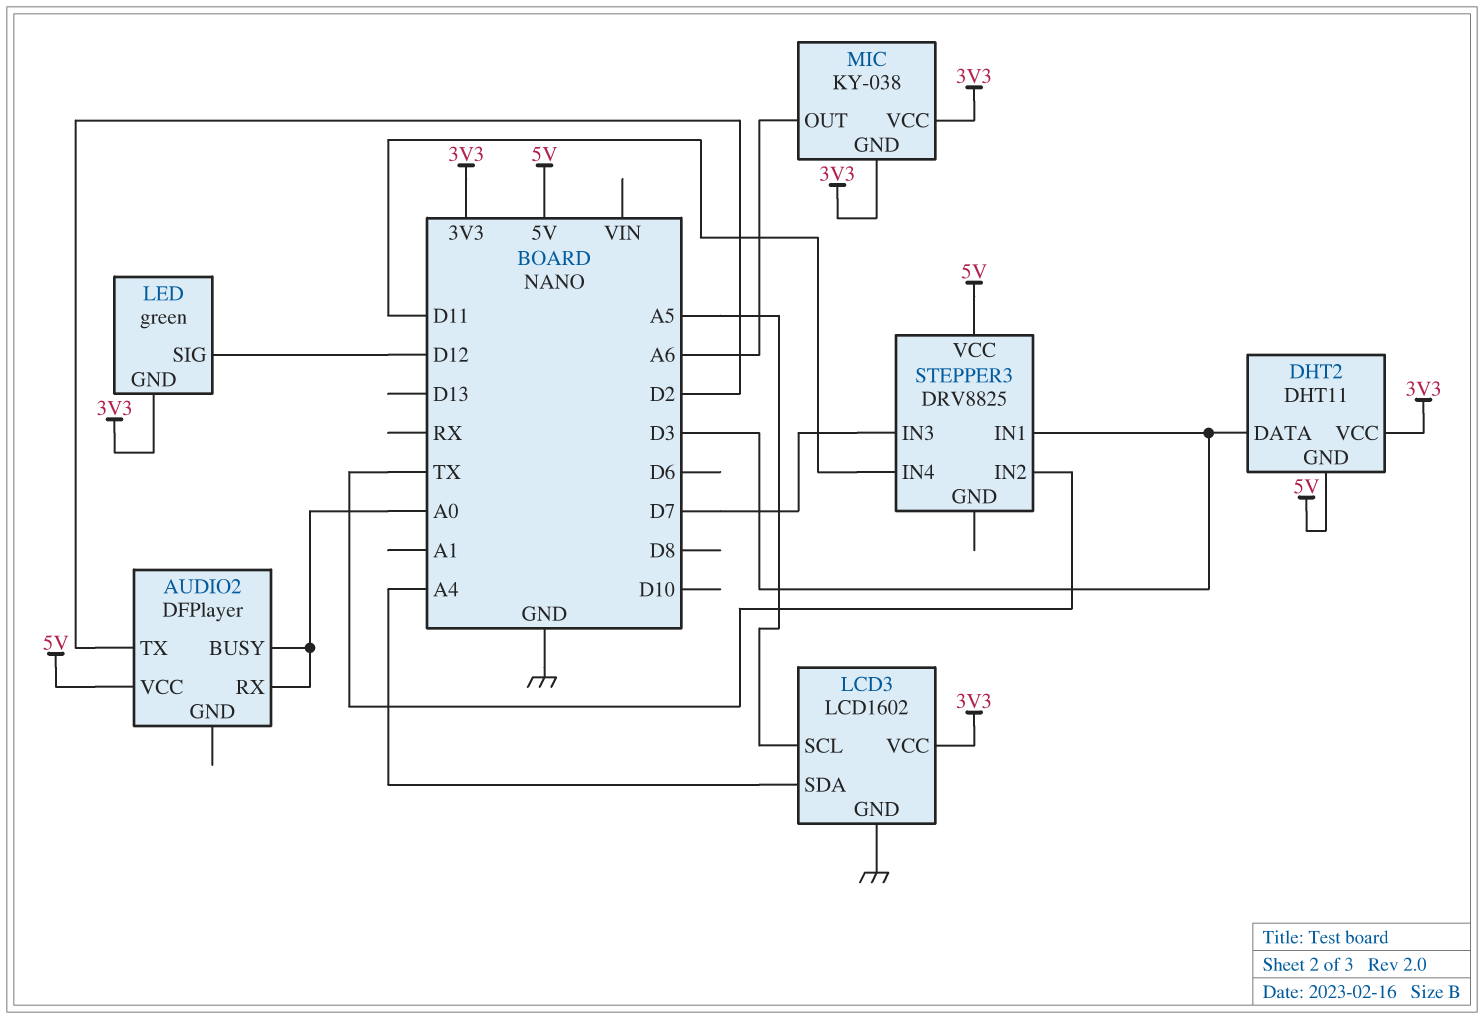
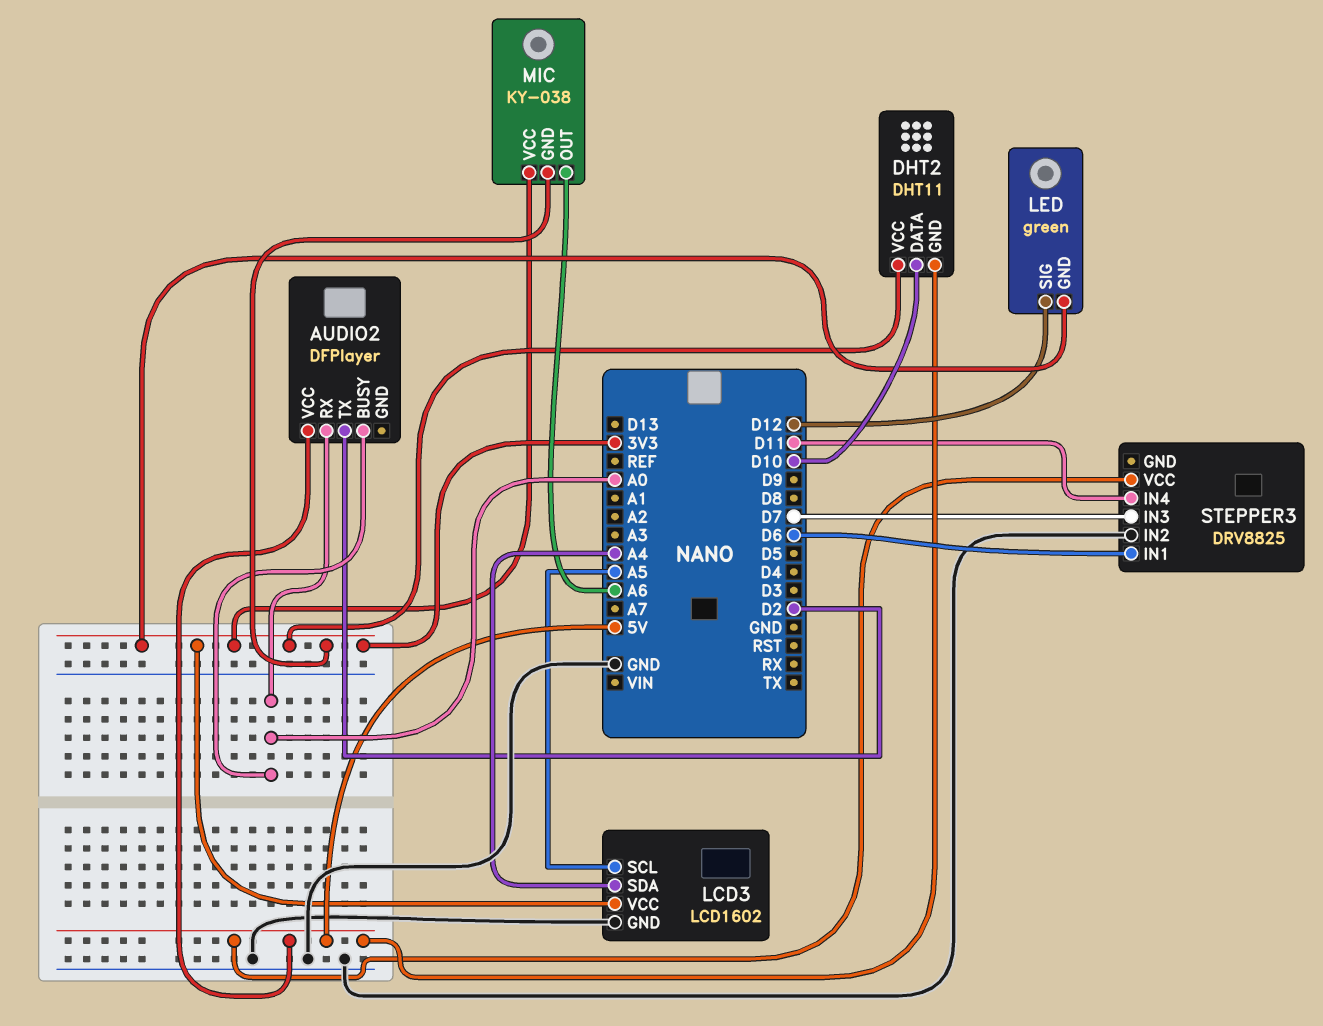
DHT2 pin DATA: D3 -> D10
STEPPER3 pin IN1: D3 -> D6
STEPPER3 pin IN2: TX -> GND

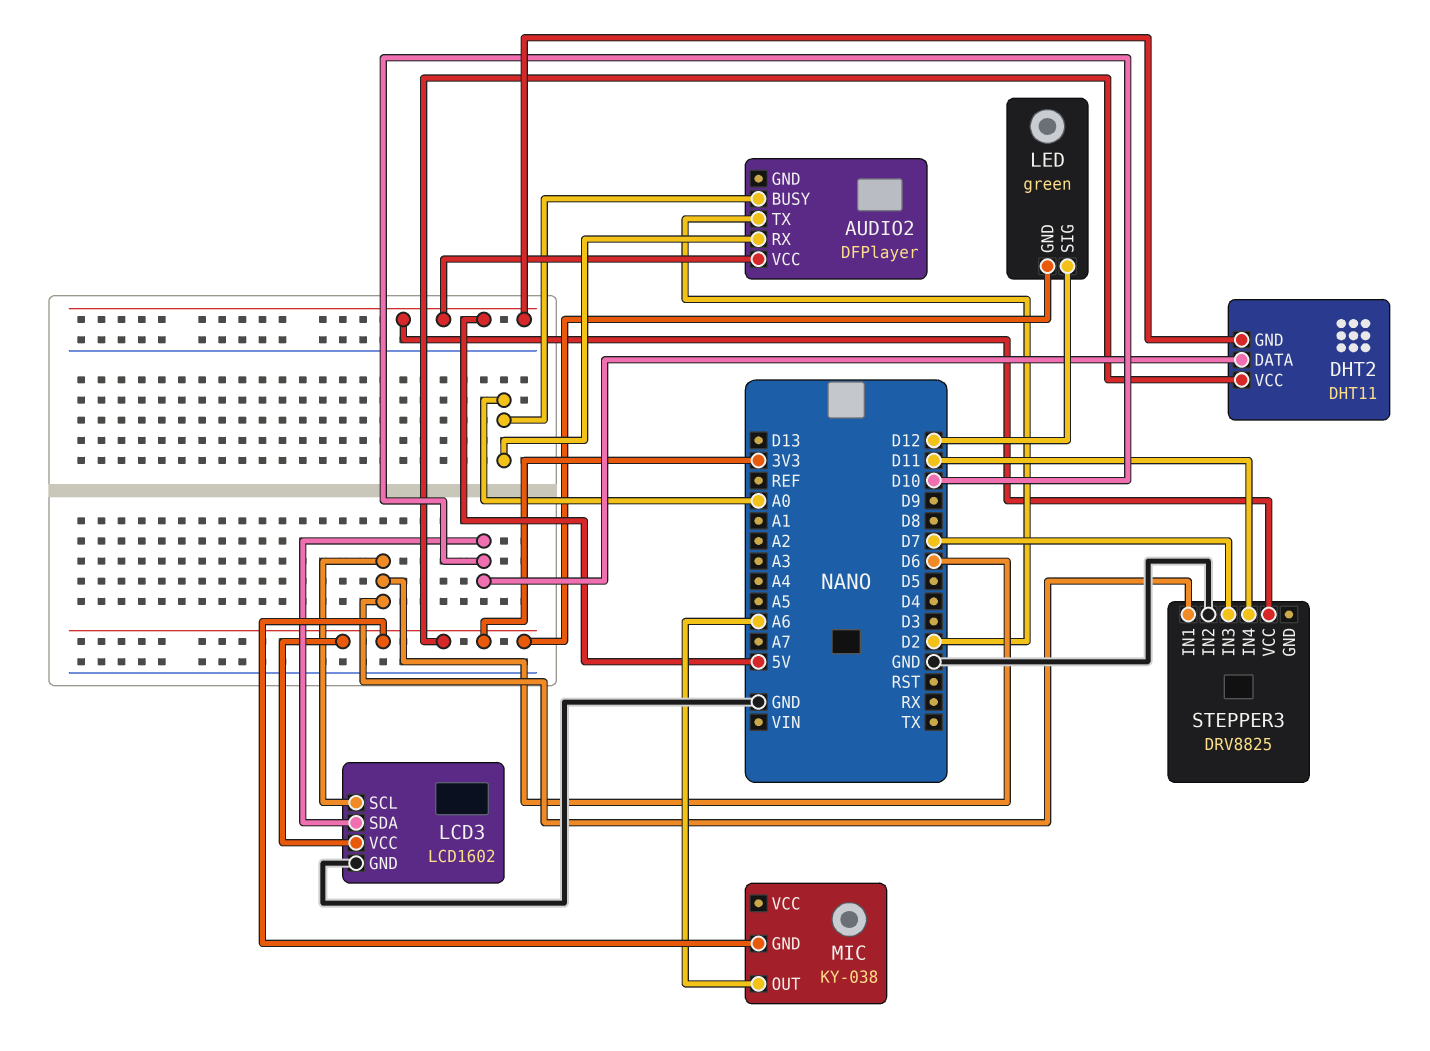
LCD3 pin SCL: A5 -> D6
LCD3 pin SDA: A4 -> D10
MIC pin VCC: 3V3 -> none

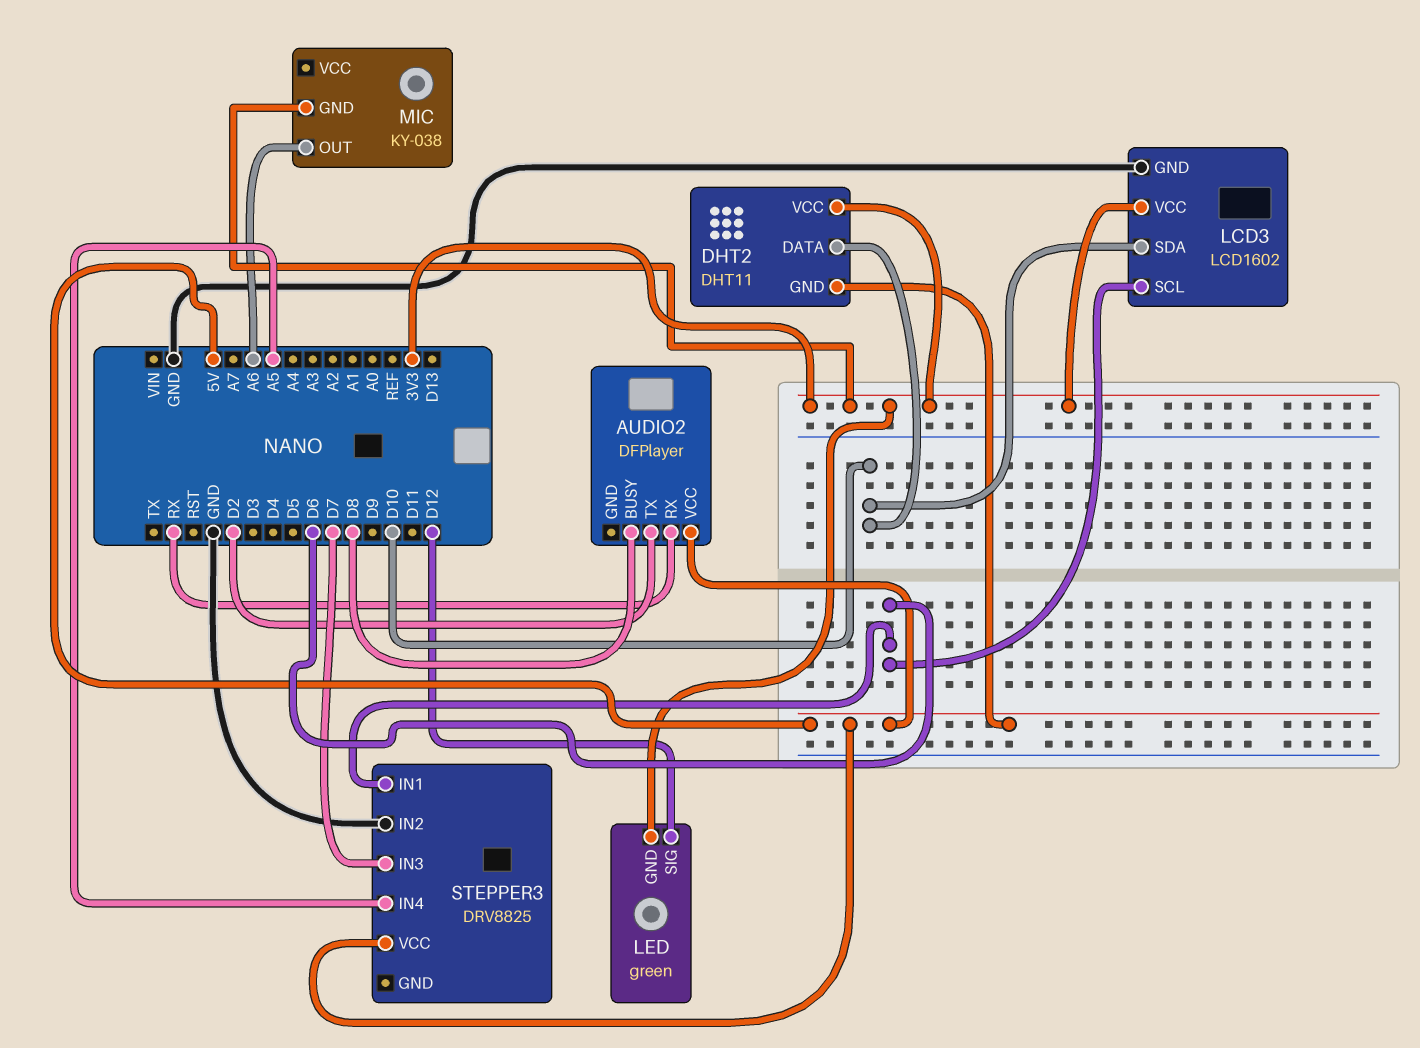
AUDIO2 pin BUSY: A0 -> D8
AUDIO2 pin RX: A0 -> RX
STEPPER3 pin IN4: D11 -> A5

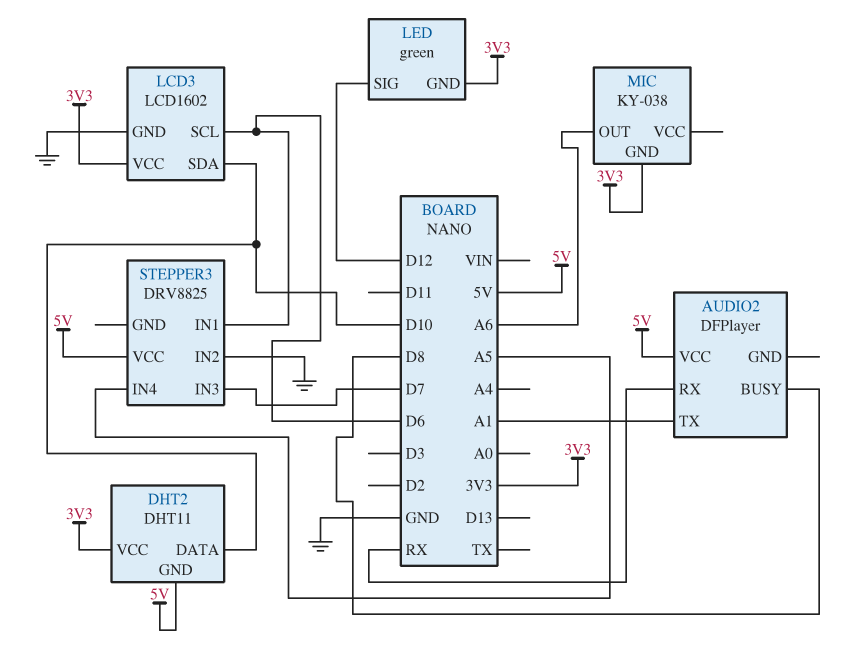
AUDIO2 pin TX: D2 -> A1

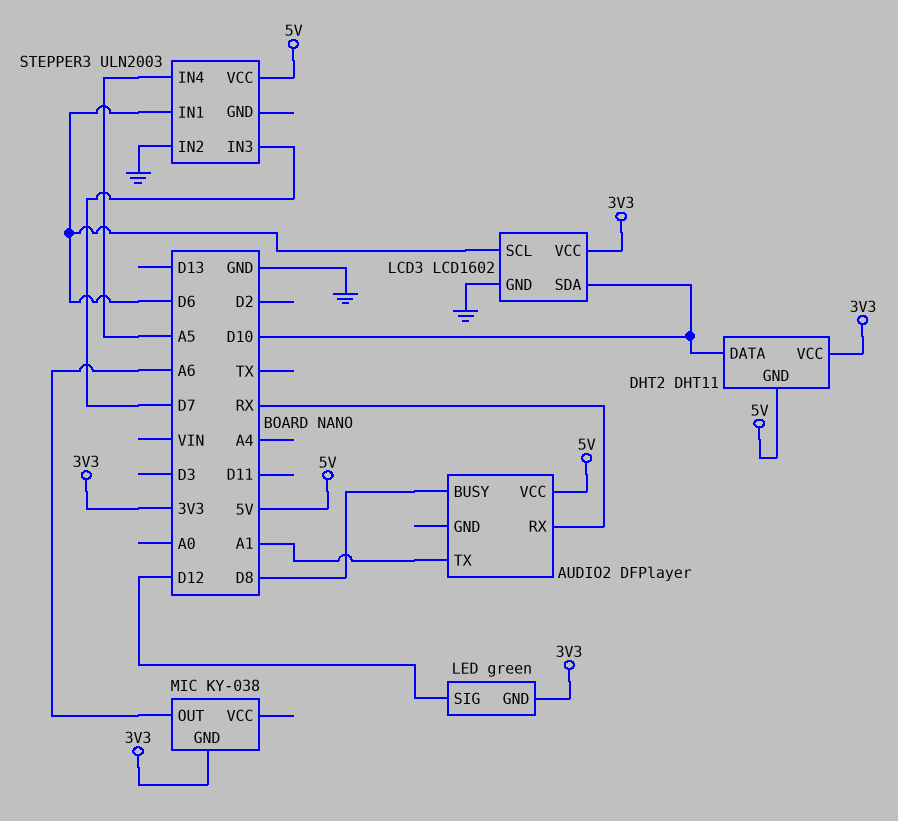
STEPPER3: DRV8825 -> ULN2003

